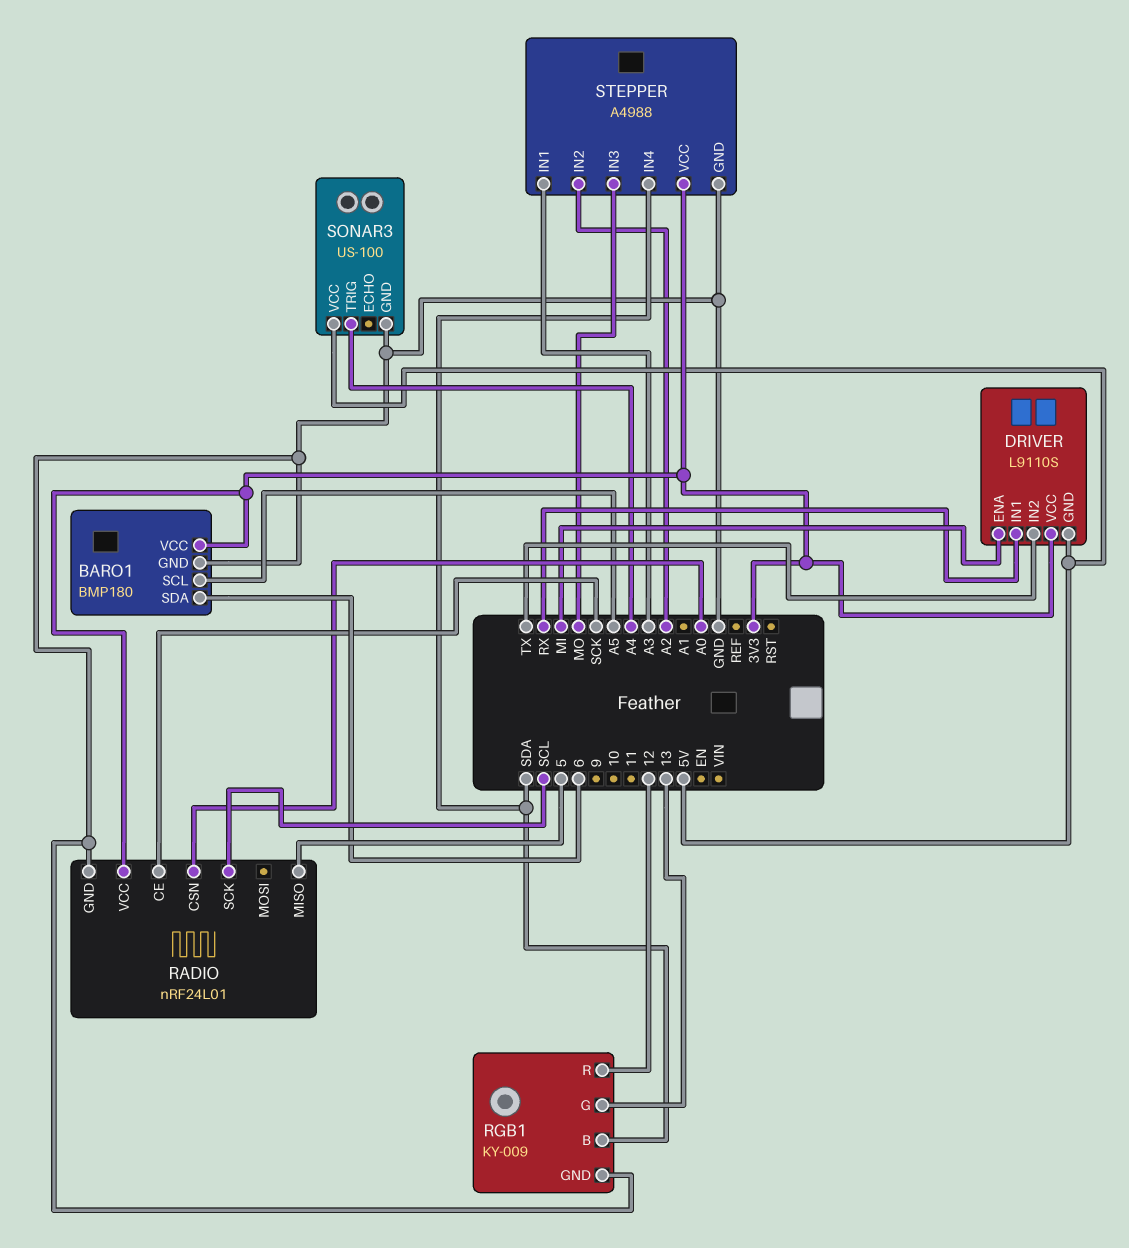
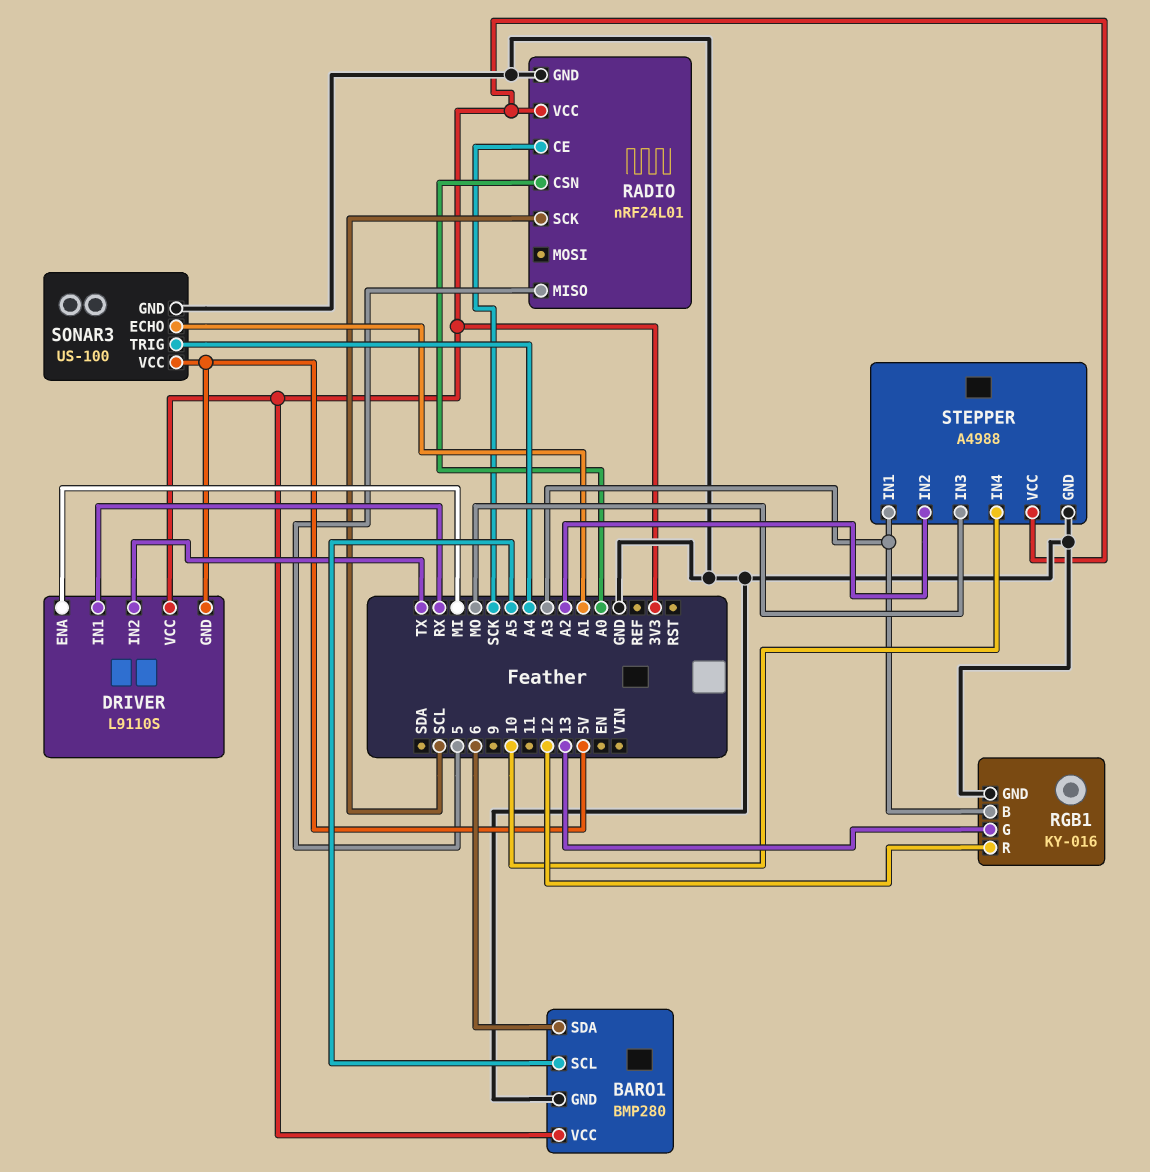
BARO1: BMP180 -> BMP280
RGB1: KY-009 -> KY-016
RGB1 pin B: SDA -> A3
SONAR3 pin ECHO: none -> A1
STEPPER pin IN4: SDA -> 10

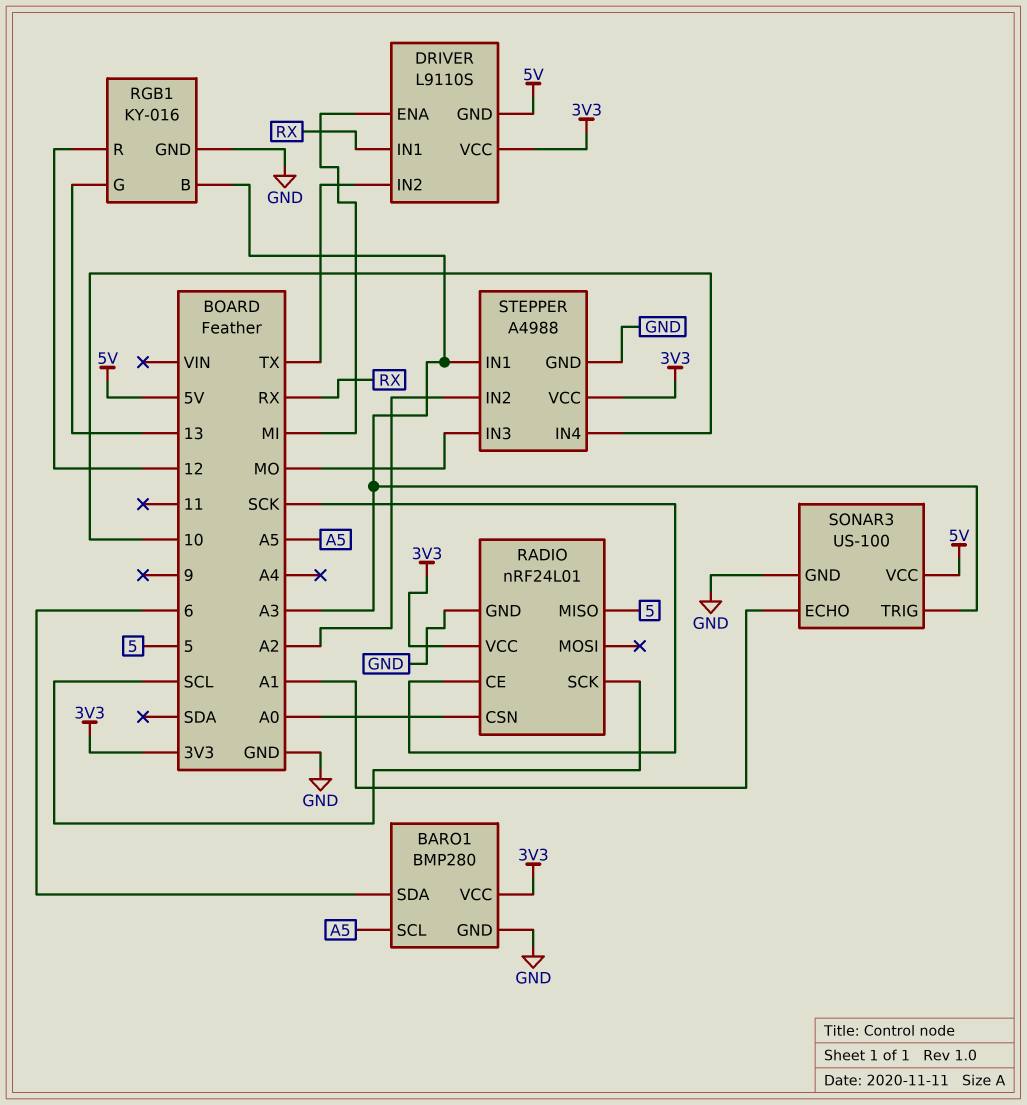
SONAR3 pin TRIG: A4 -> A3

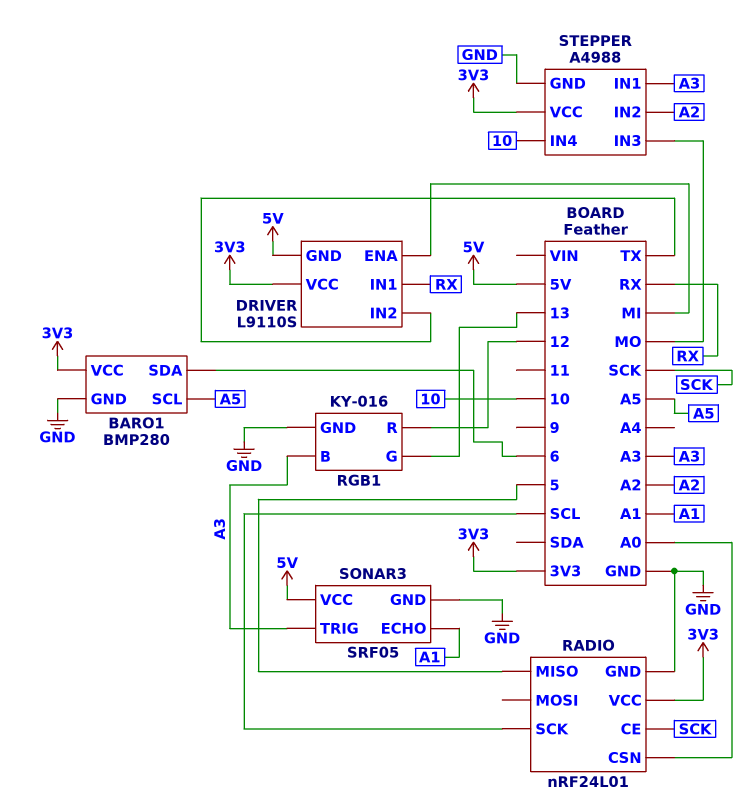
SONAR3: US-100 -> SRF05

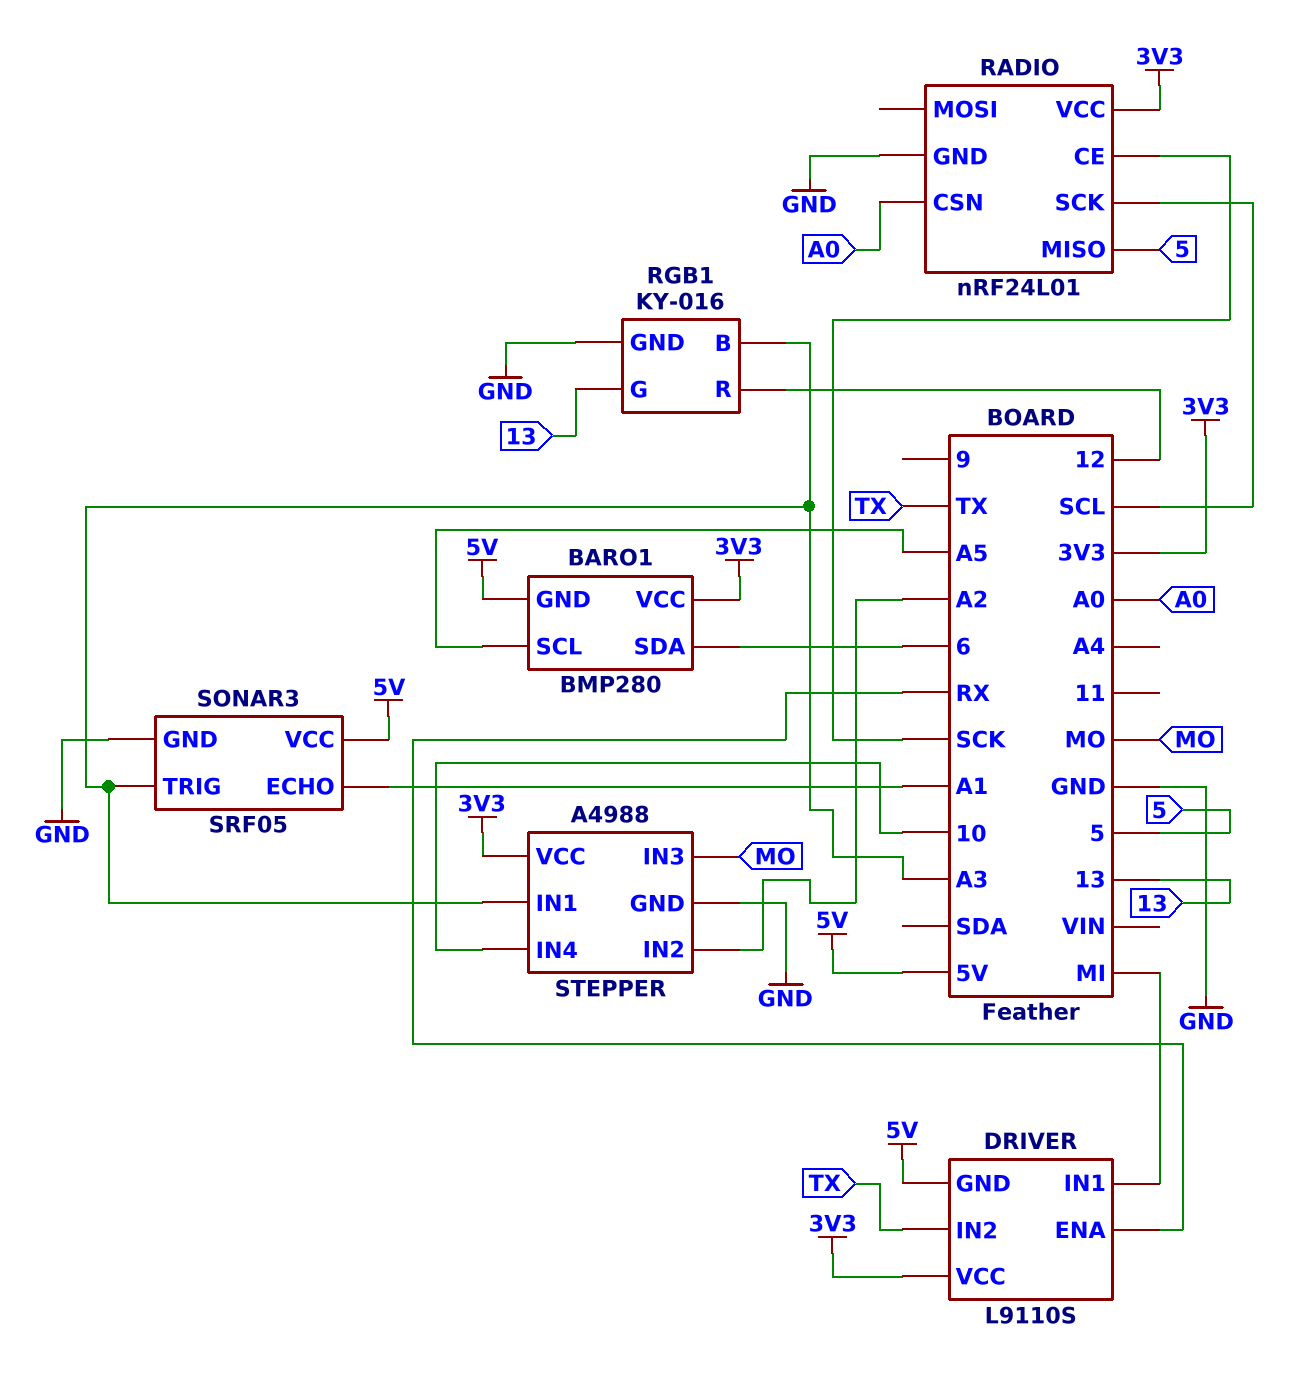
BARO1 pin GND: GND -> 5V
DRIVER pin ENA: MI -> RX
DRIVER pin IN1: RX -> MI

